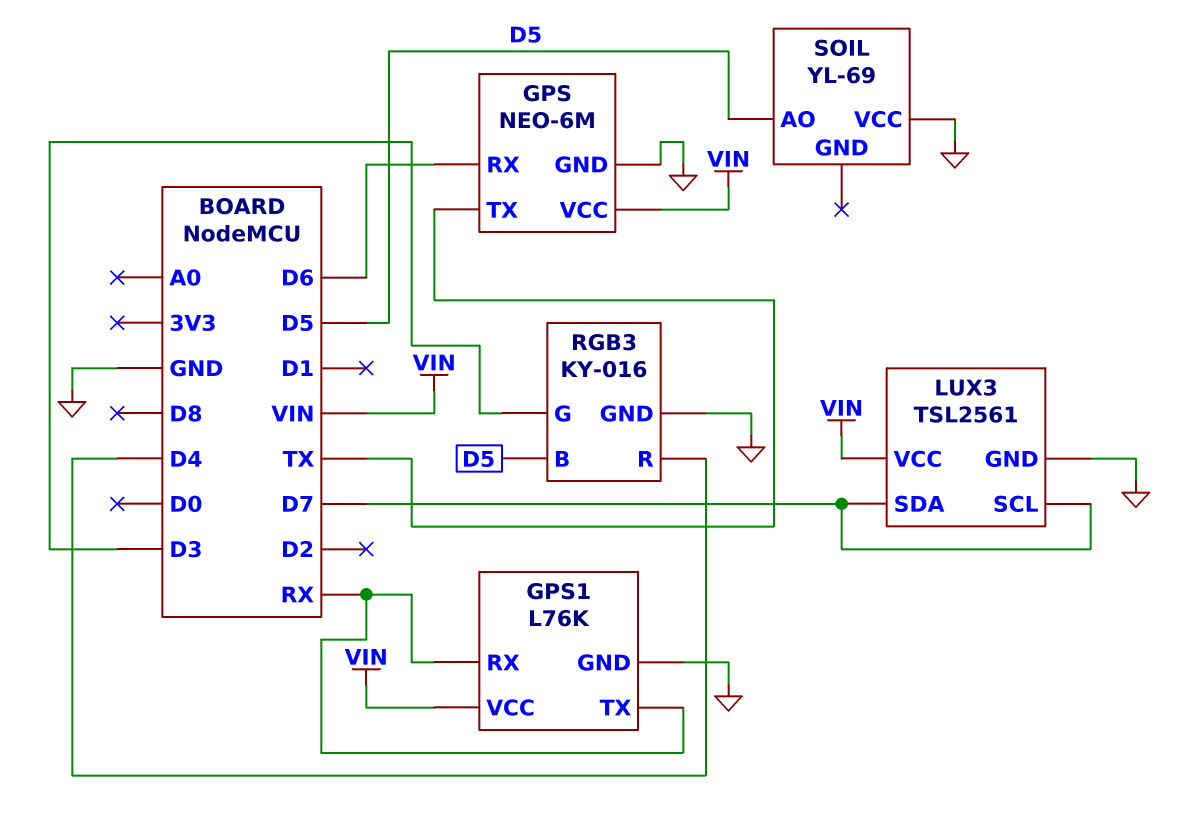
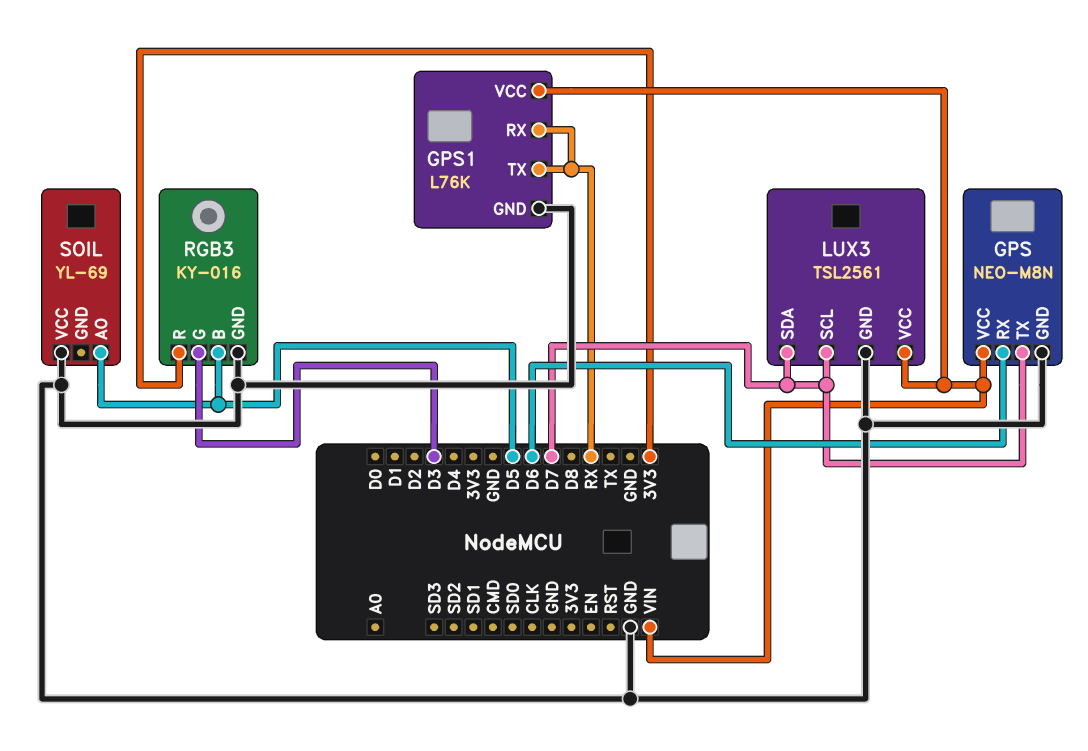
GPS: NEO-6M -> NEO-M8N
GPS pin TX: TX -> D7
RGB3 pin R: D4 -> 3V3

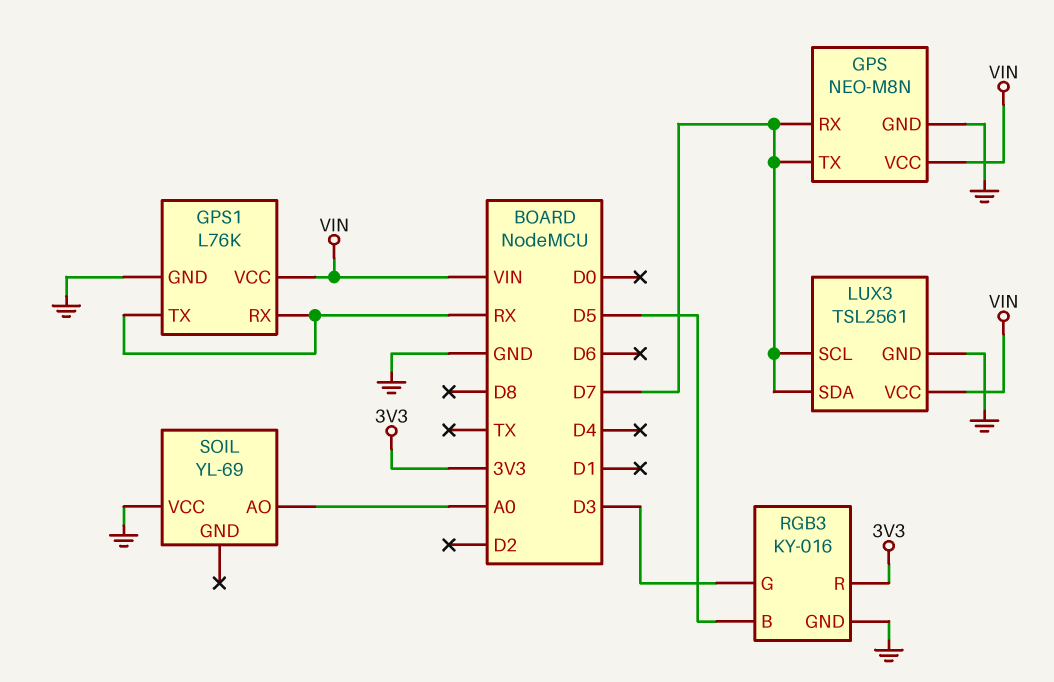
GPS pin RX: D6 -> D7
SOIL pin AO: D5 -> A0

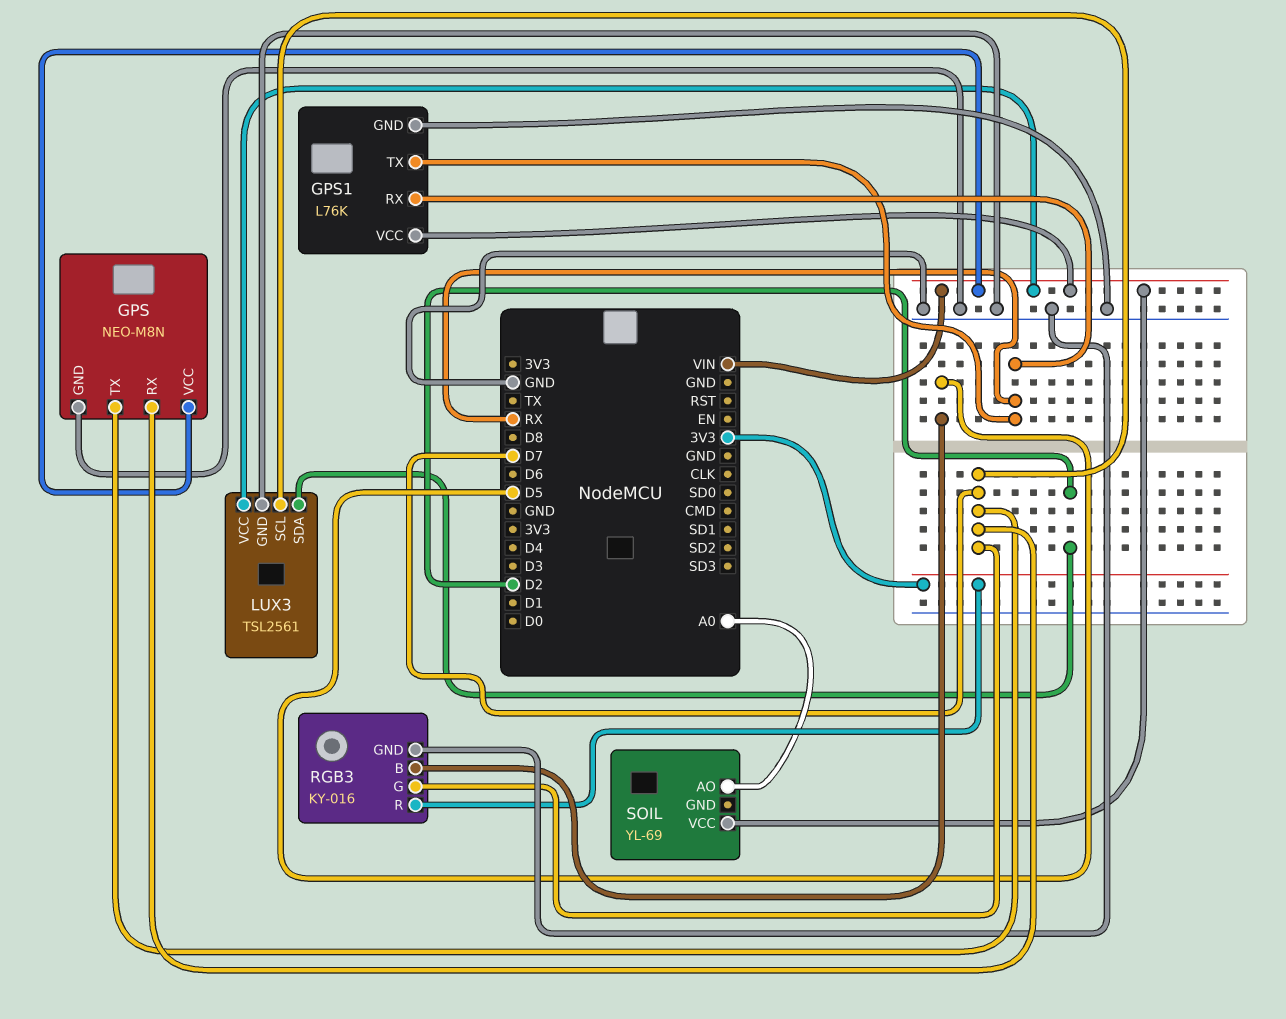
LUX3 pin SDA: D7 -> D2
RGB3 pin G: D3 -> D7
SOIL pin VCC: GND -> VIN

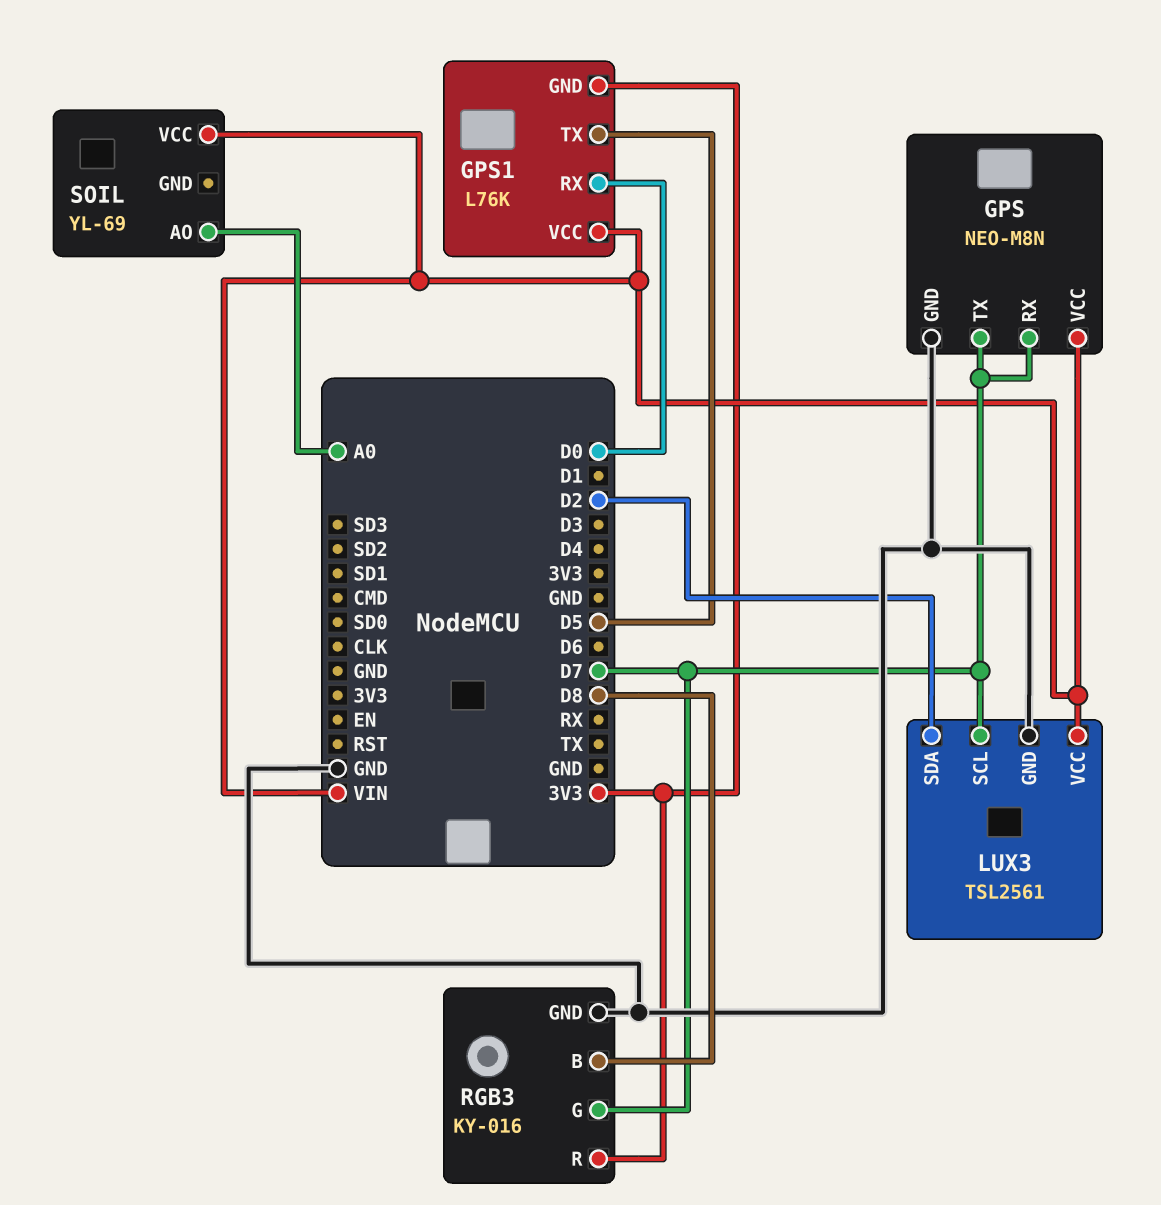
GPS1 pin GND: GND -> 3V3
GPS1 pin RX: RX -> D0
GPS1 pin TX: RX -> D5
RGB3 pin B: D5 -> D8

